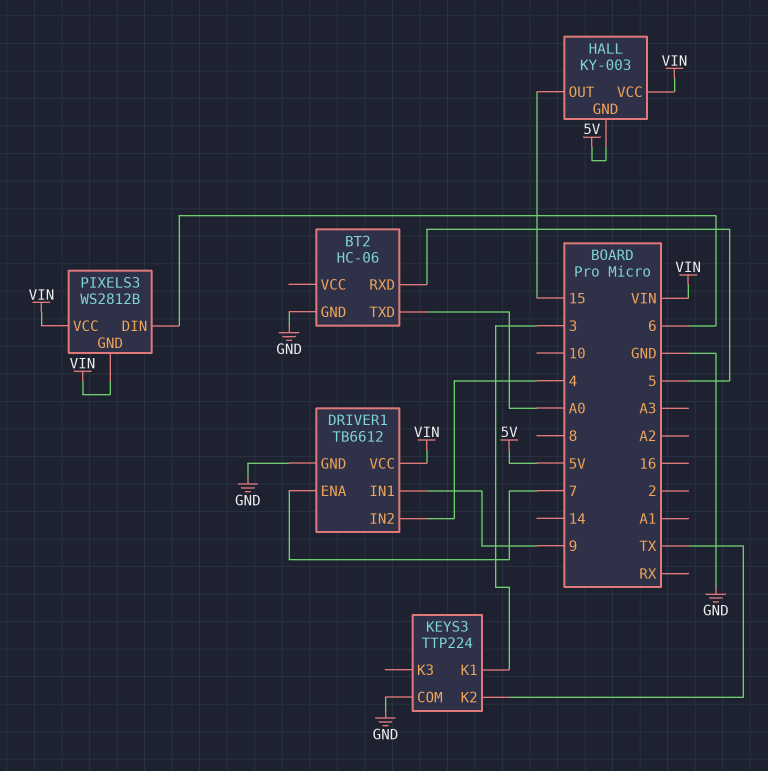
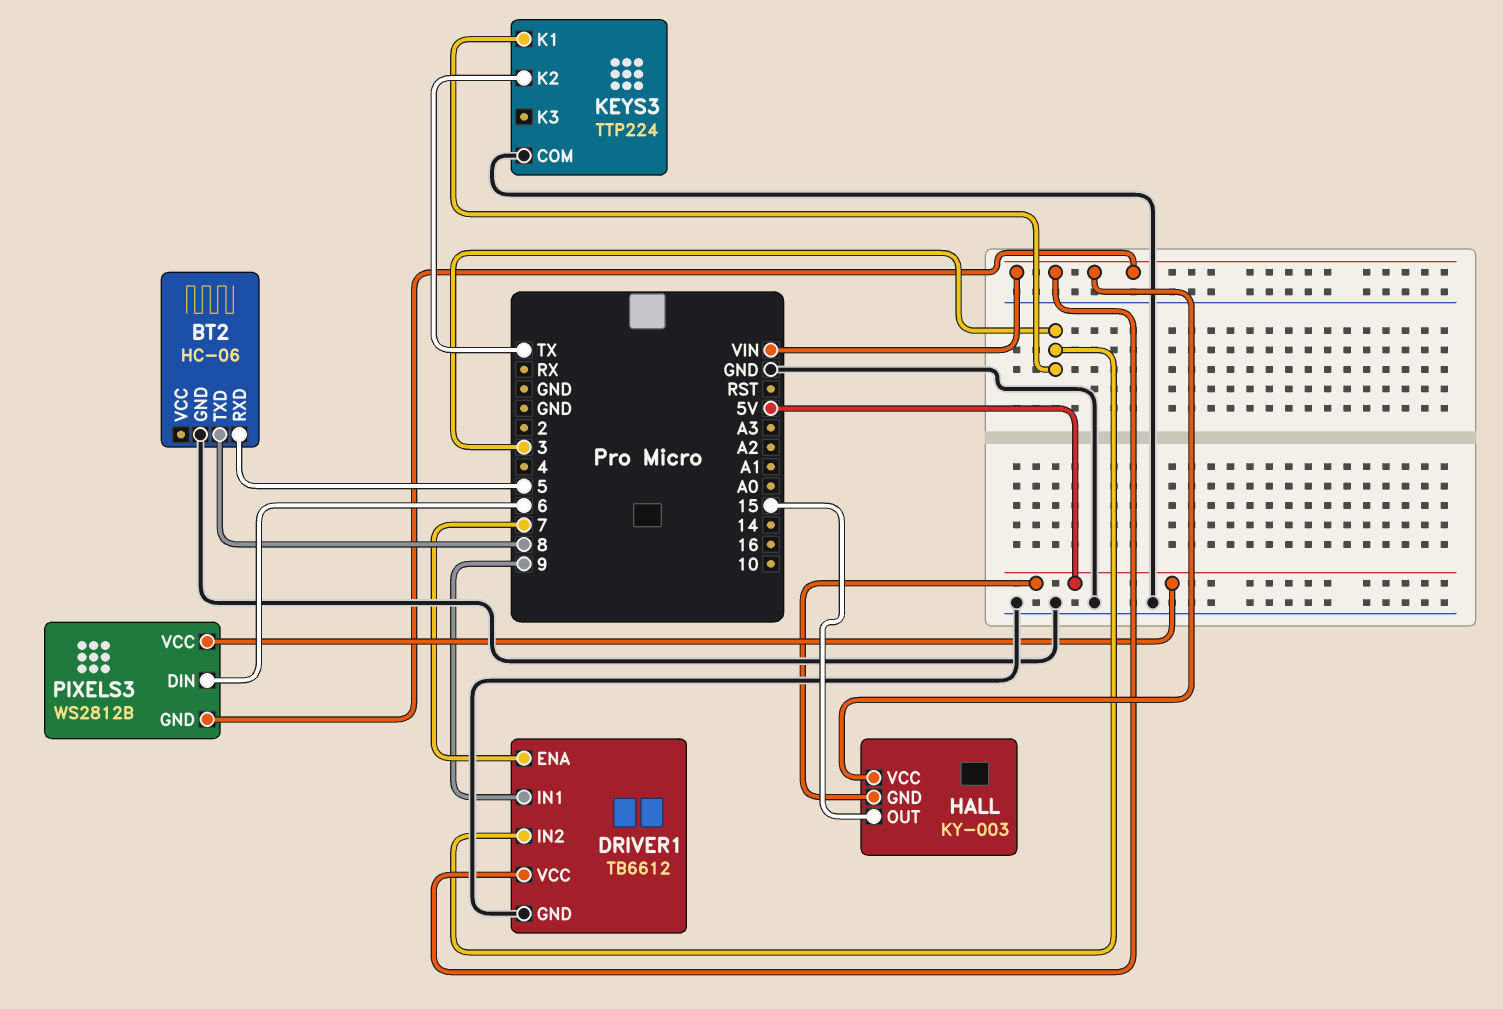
BT2 pin TXD: A0 -> 8
DRIVER1 pin IN2: 4 -> 3
PIXELS3 pin VCC: VIN -> 5V

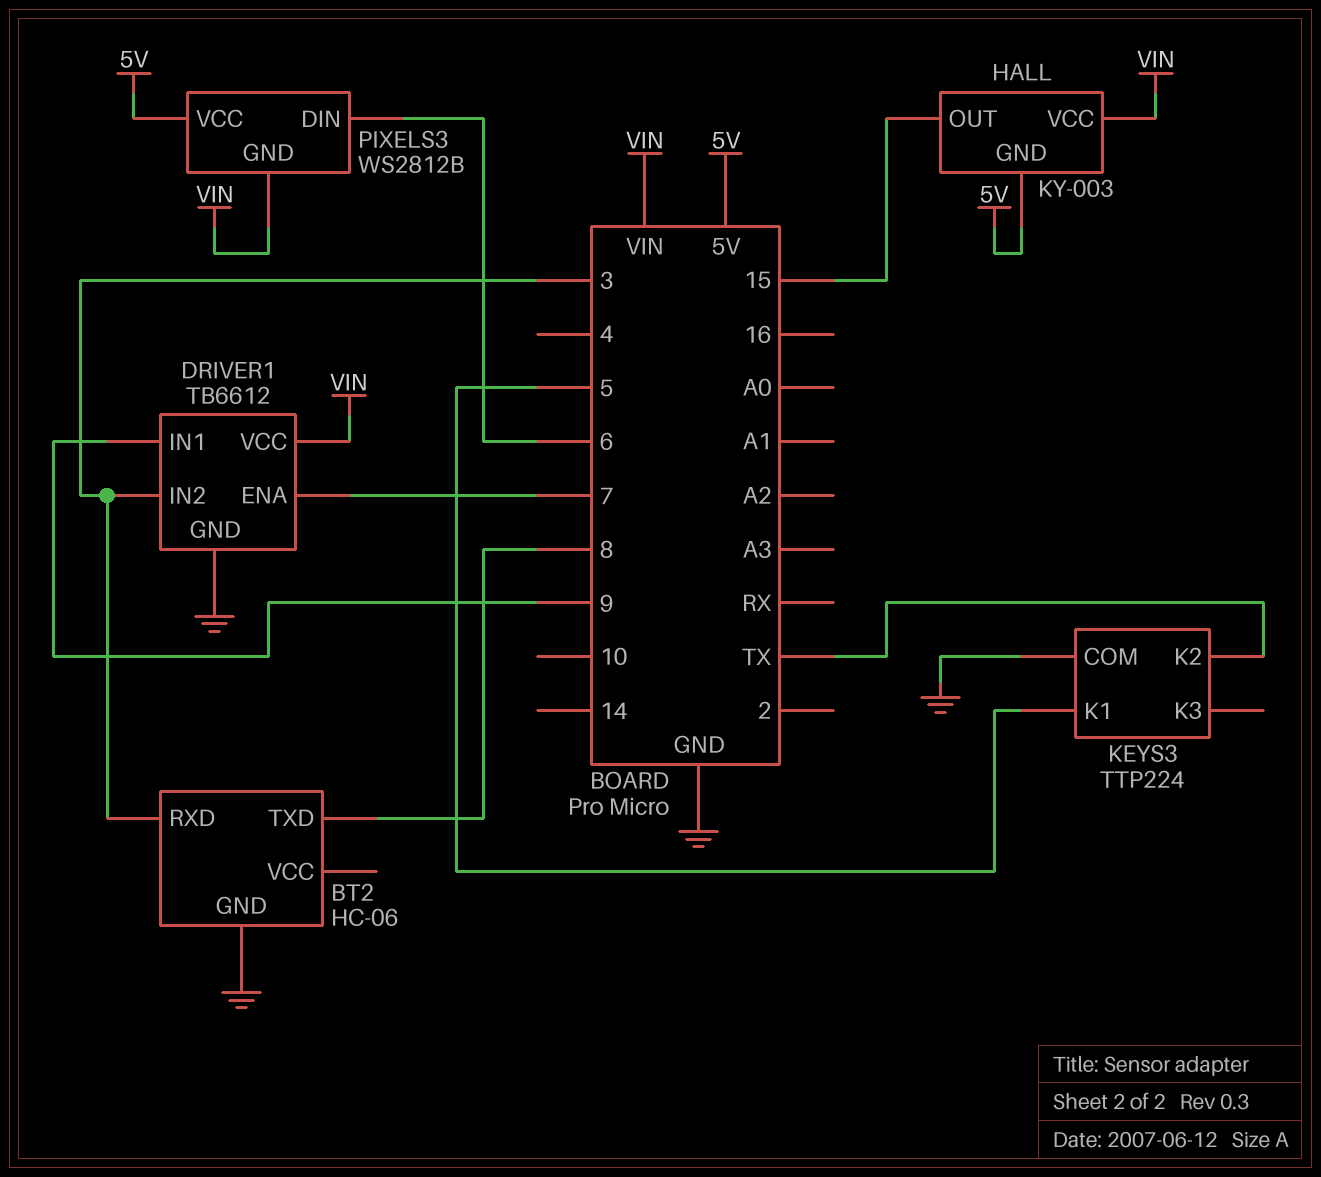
BT2 pin RXD: 5 -> 3
KEYS3 pin K1: 3 -> 5

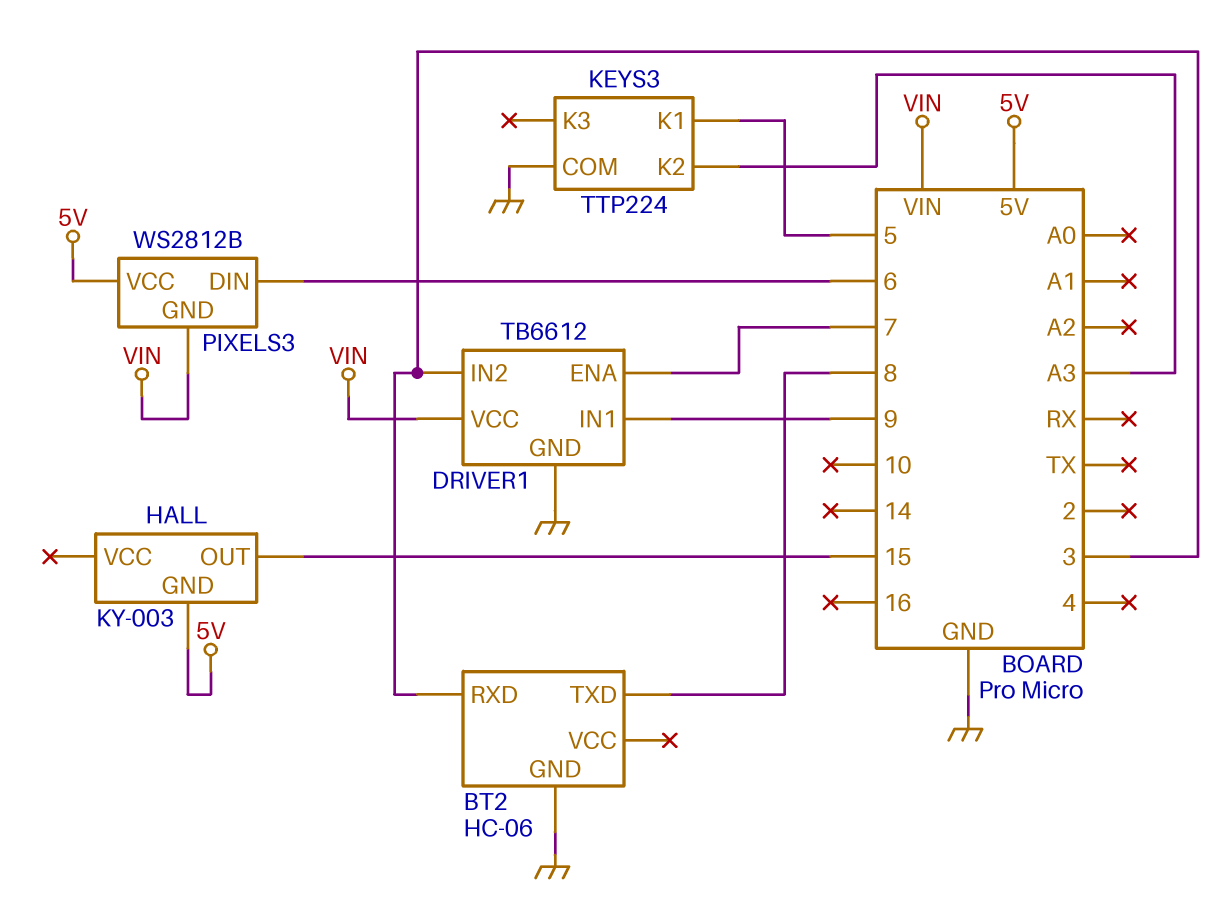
HALL pin VCC: VIN -> none
KEYS3 pin K2: TX -> A3

